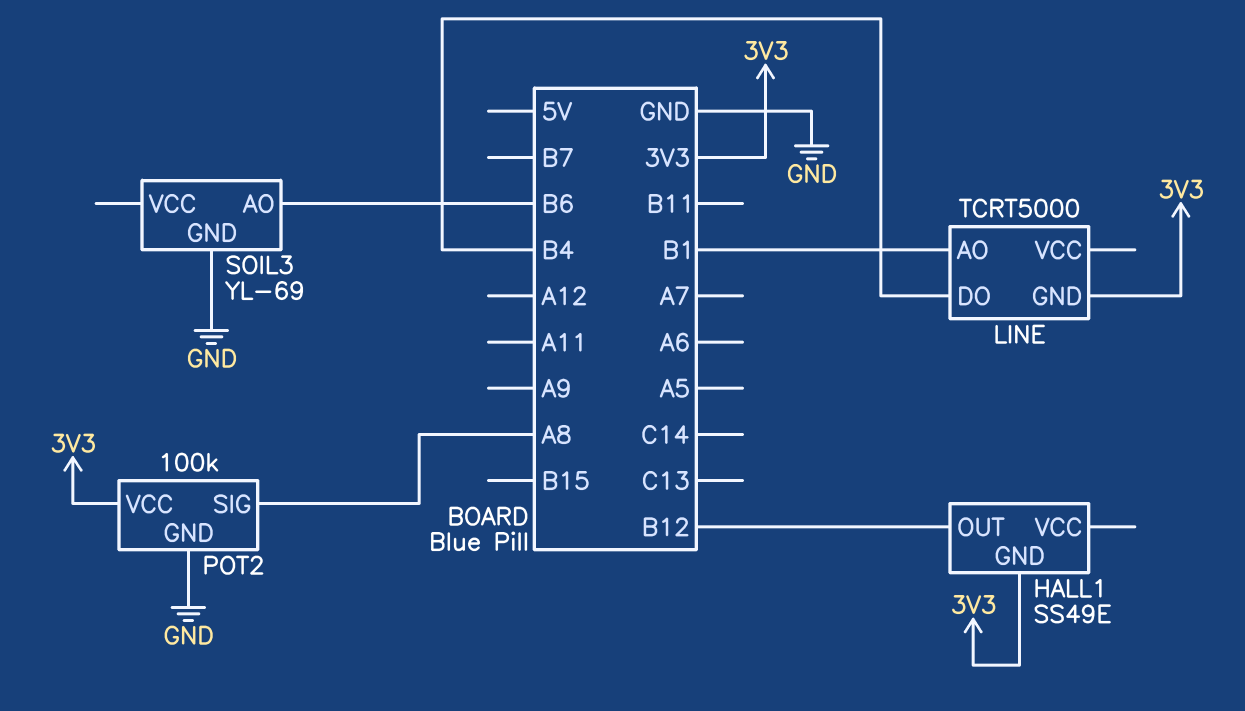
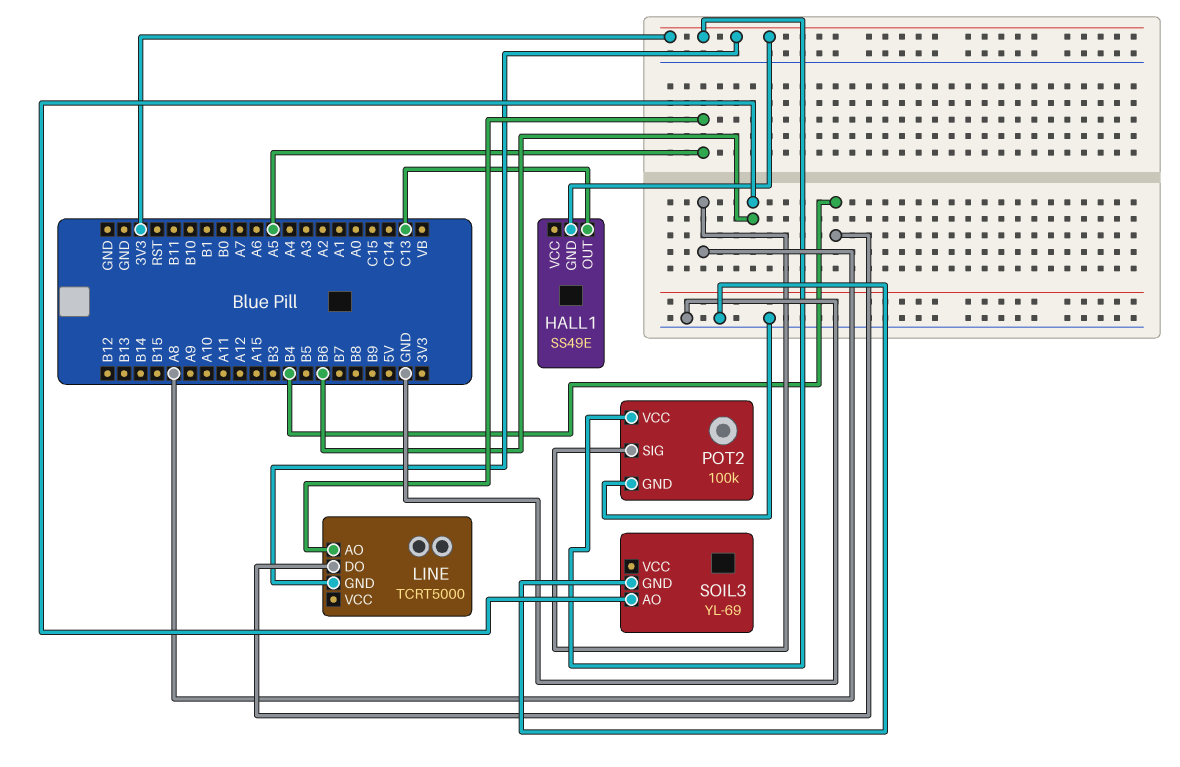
HALL1 pin OUT: B12 -> C13
LINE pin AO: B1 -> A5

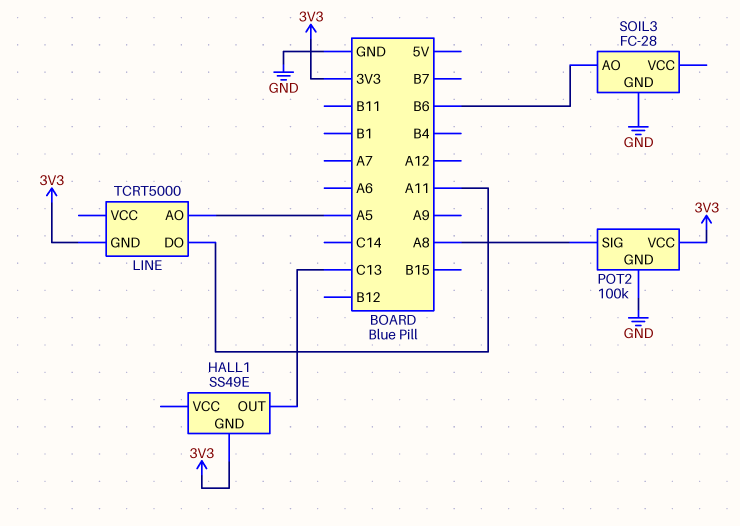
LINE pin DO: B4 -> A11
SOIL3: YL-69 -> FC-28

